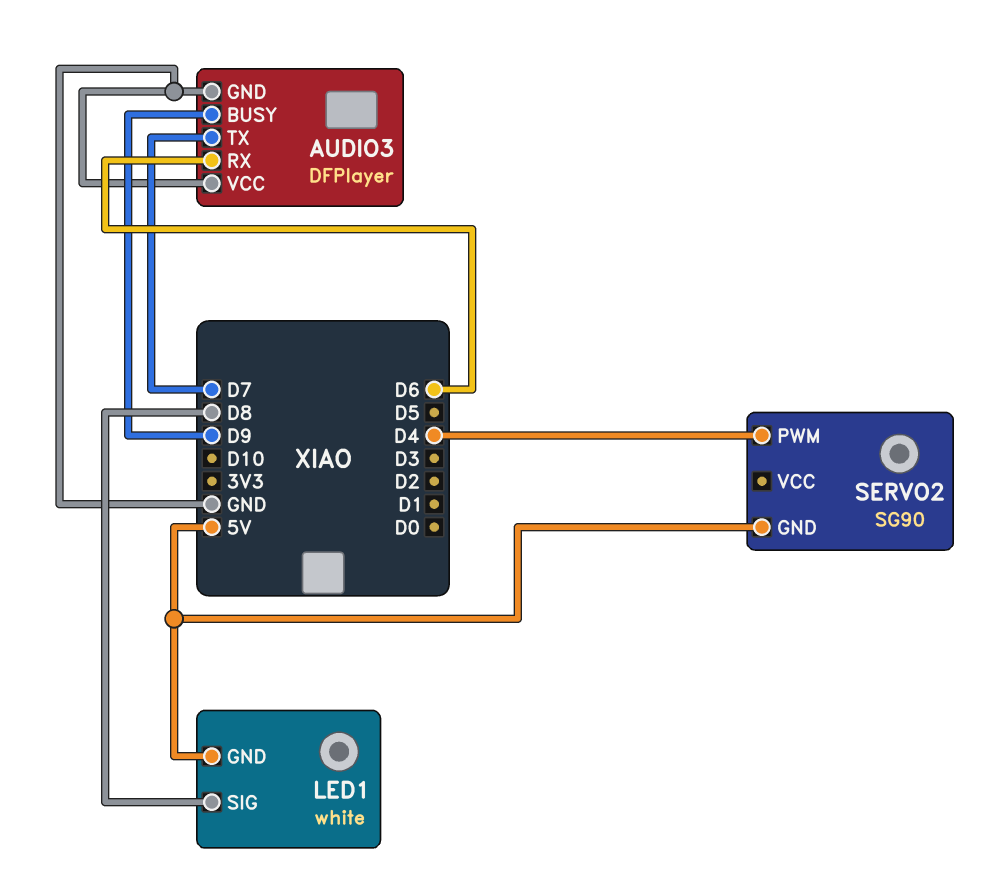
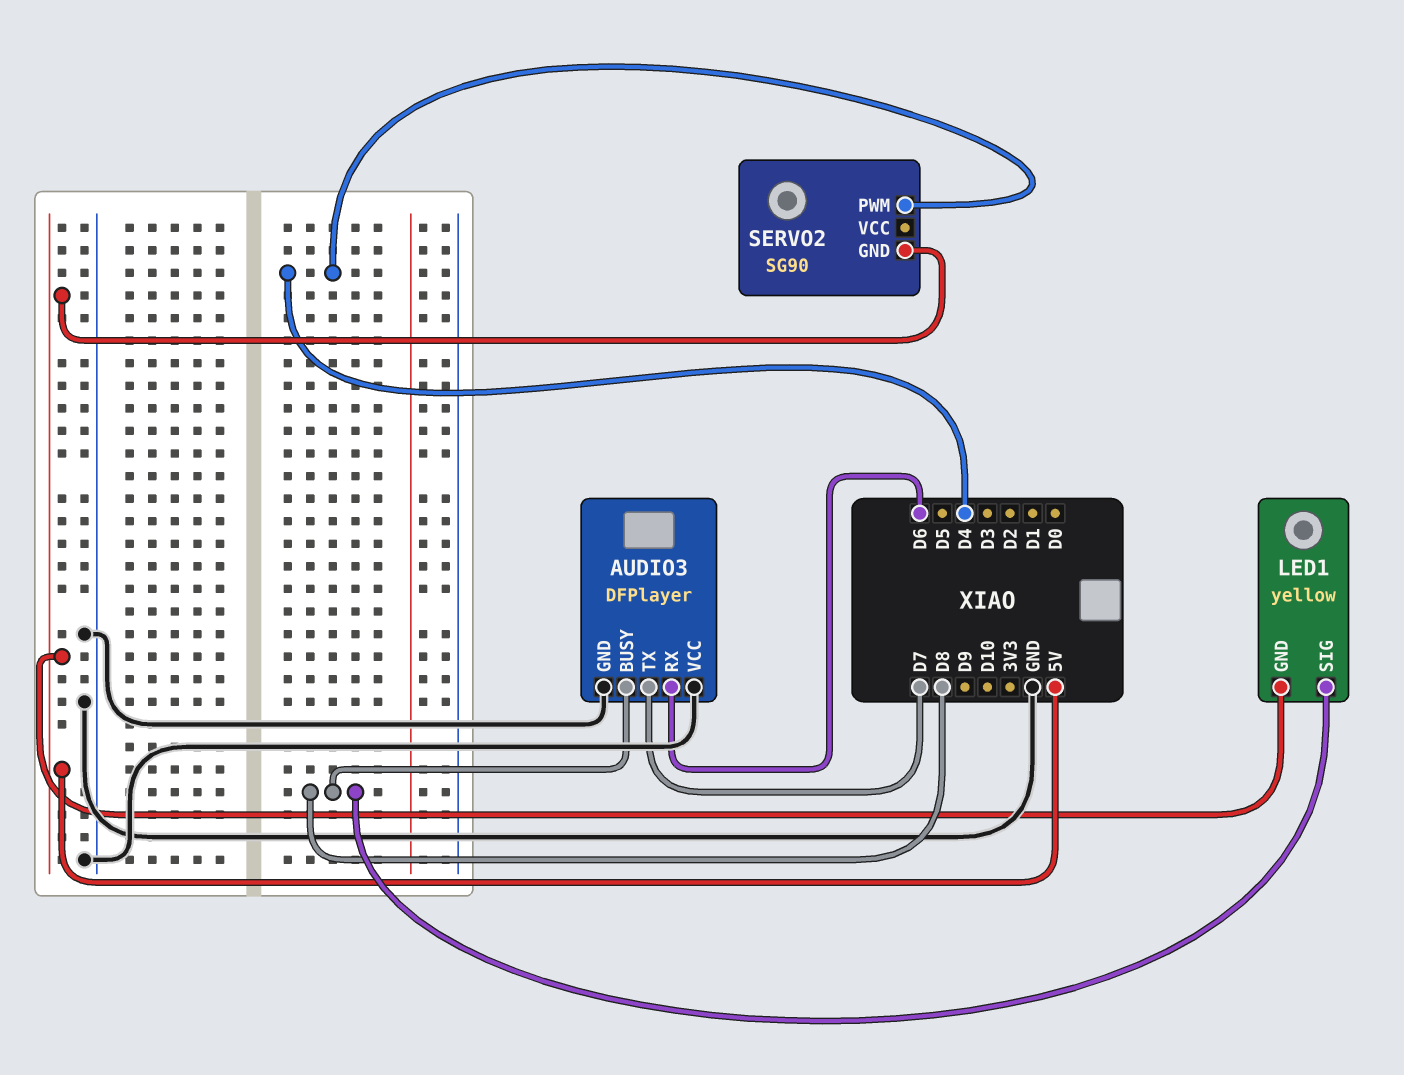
AUDIO3 pin BUSY: D9 -> D8
LED1: white -> yellow

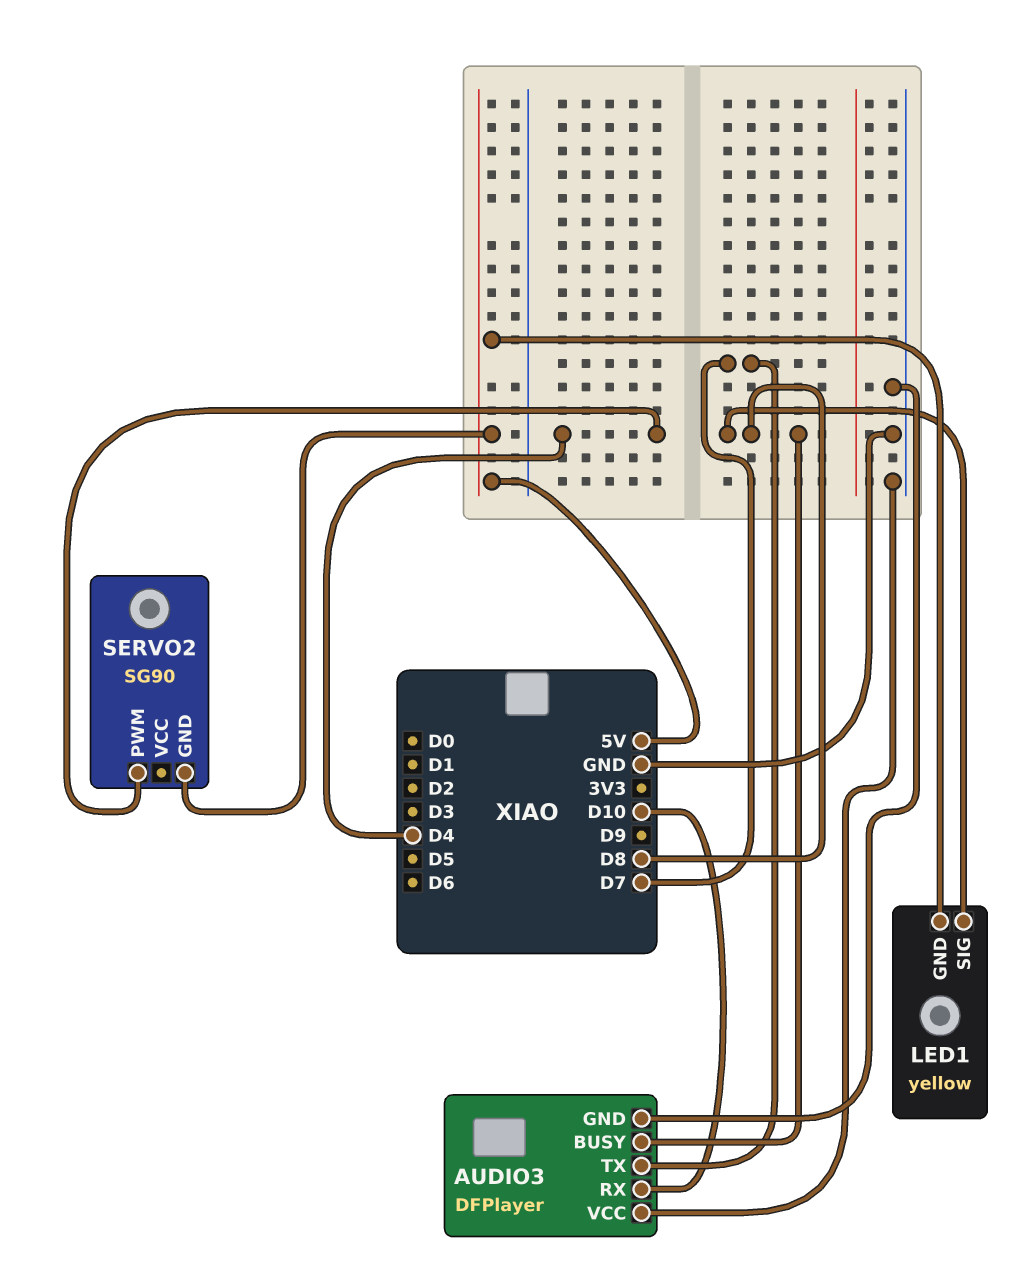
AUDIO3 pin RX: D6 -> D10

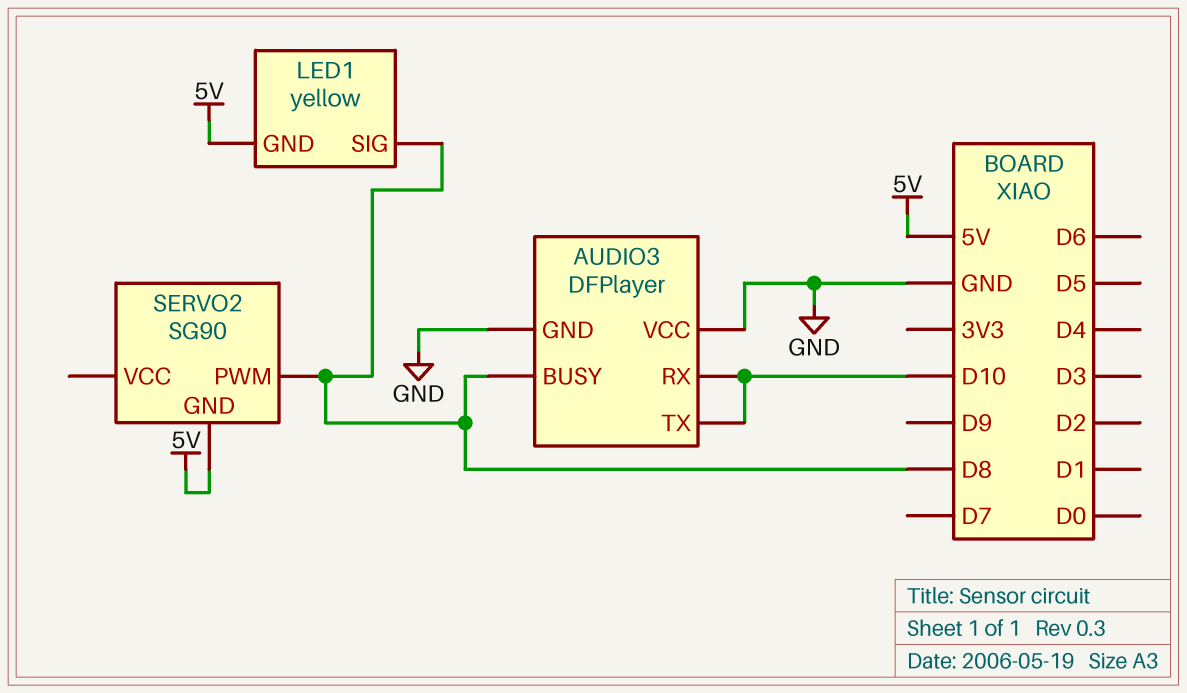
AUDIO3 pin TX: D7 -> D10
SERVO2 pin PWM: D4 -> D8

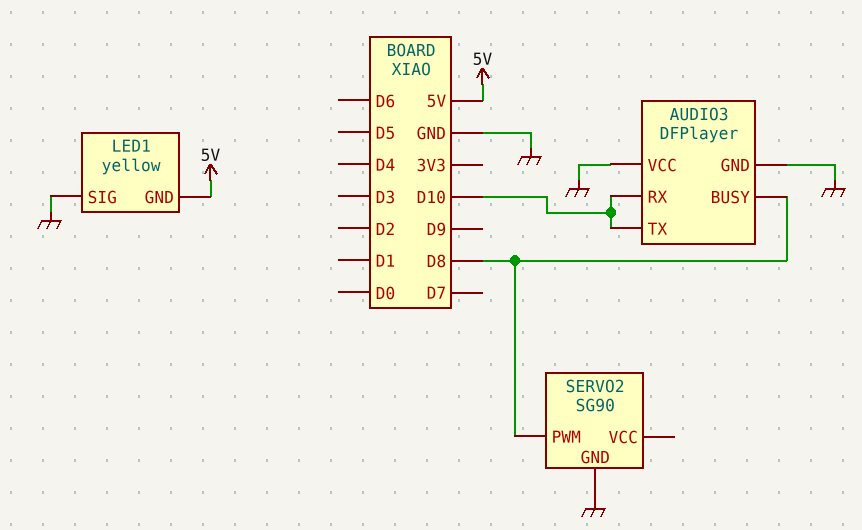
LED1 pin SIG: D8 -> GND
SERVO2 pin GND: 5V -> GND

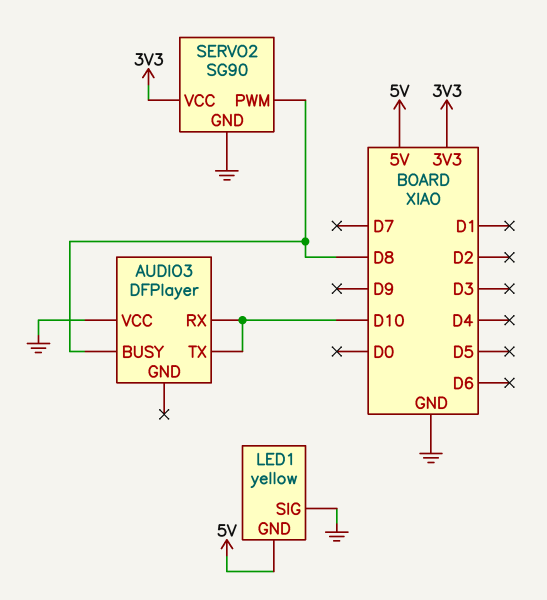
AUDIO3 pin GND: GND -> none
SERVO2 pin VCC: none -> 3V3

